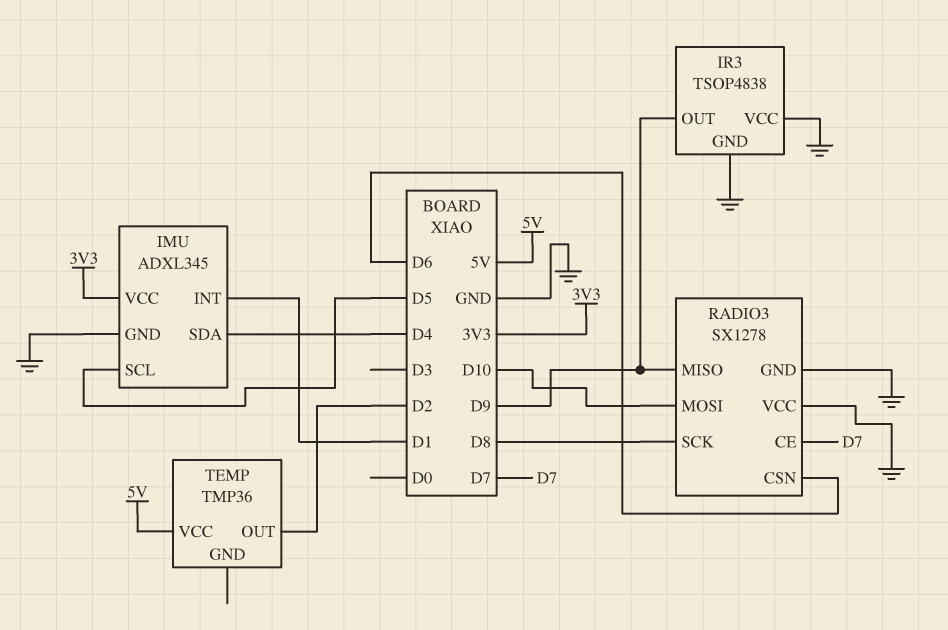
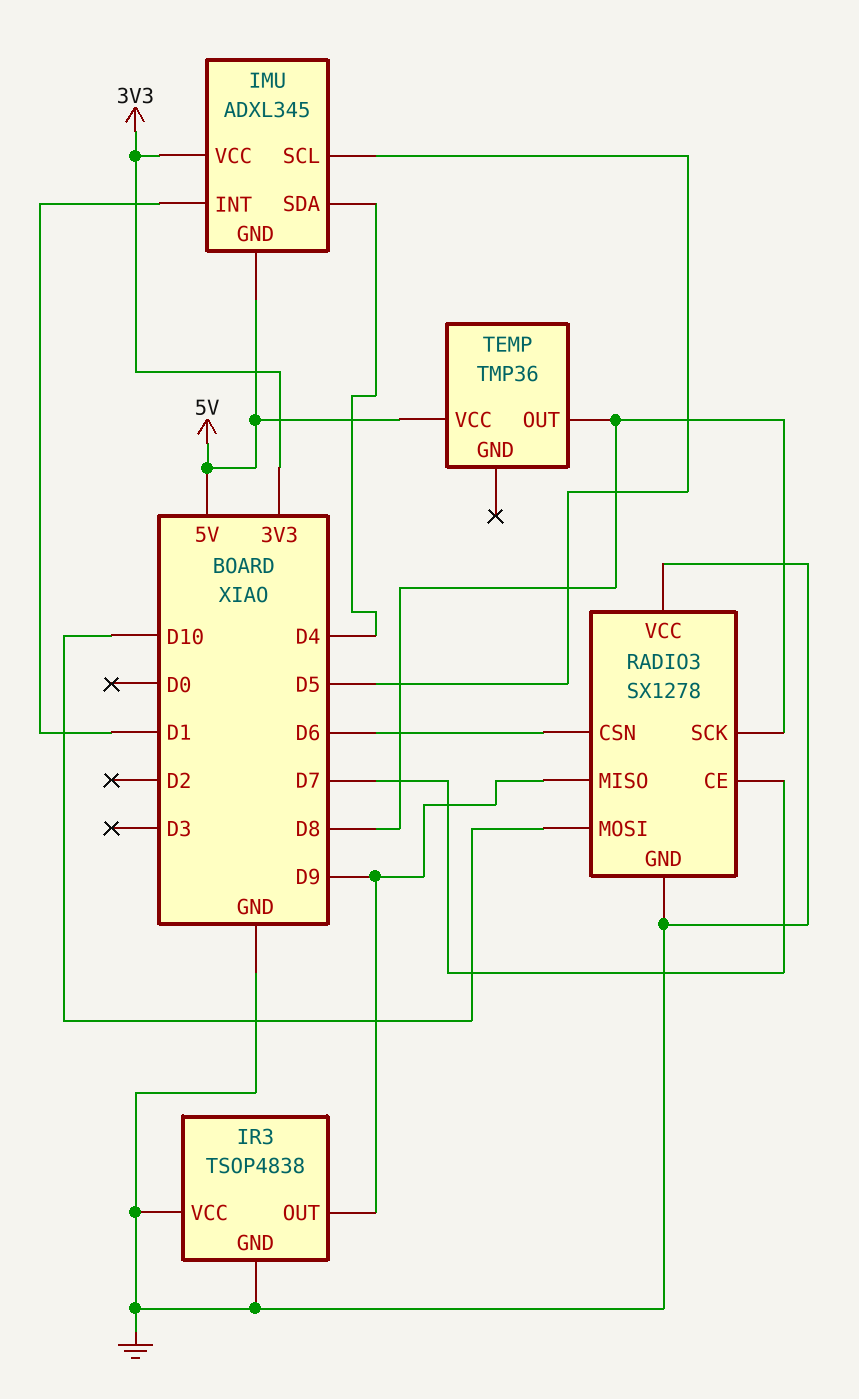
IMU pin GND: GND -> 5V
TEMP pin OUT: D2 -> D8

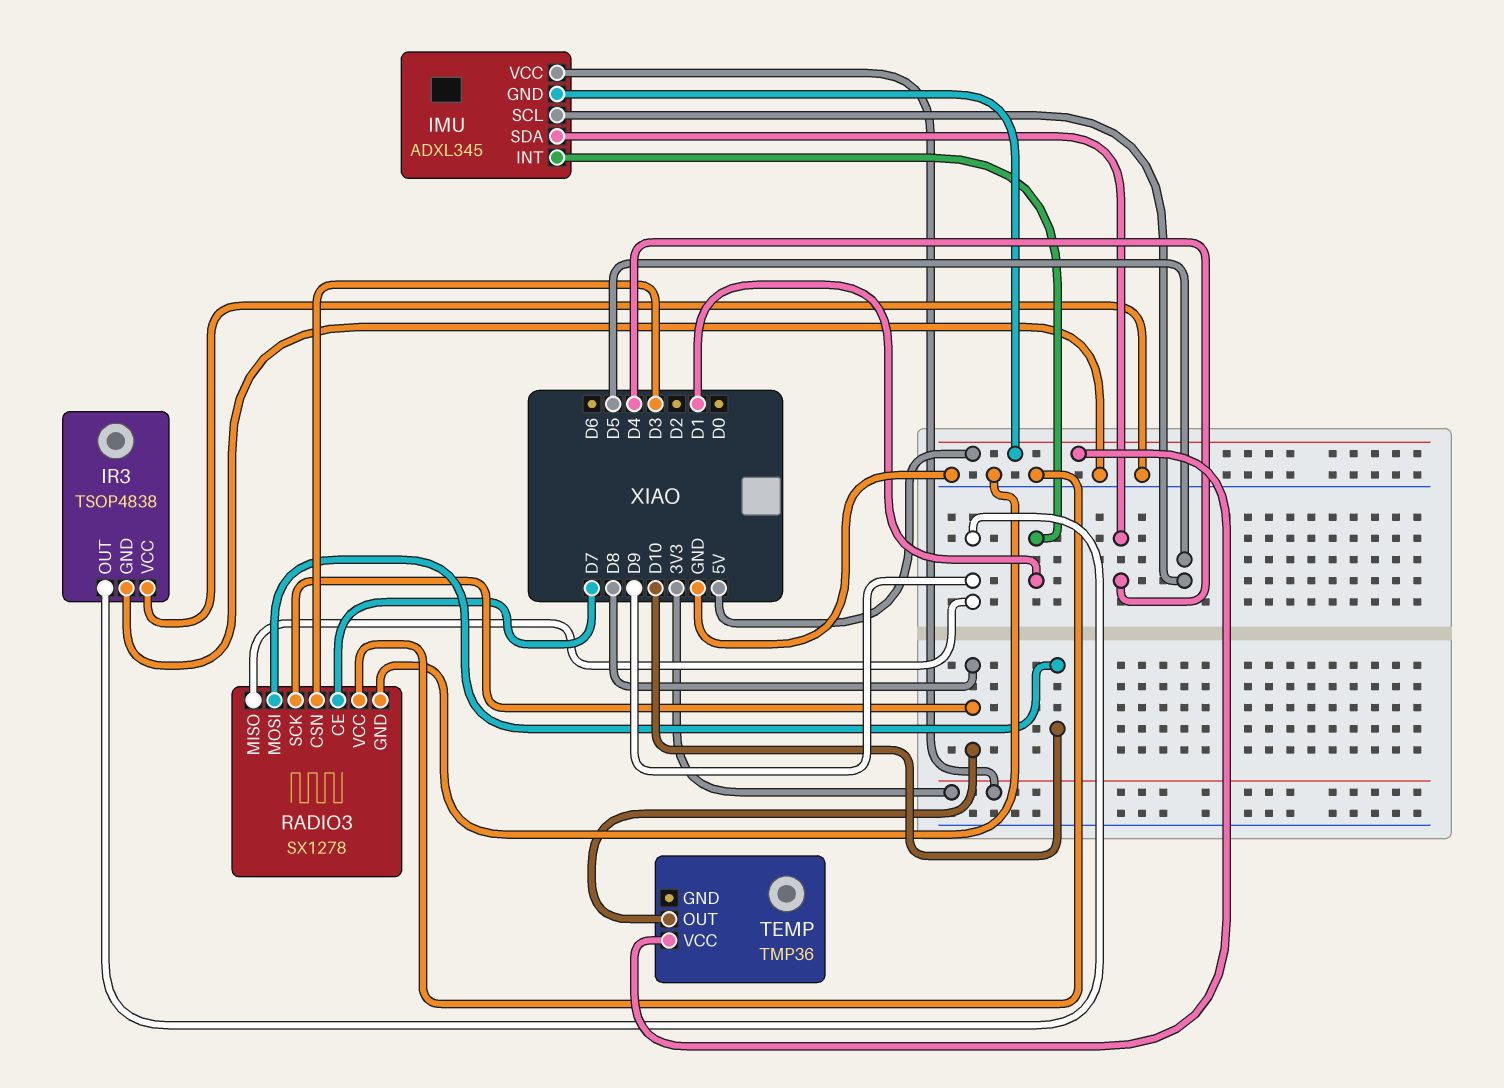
RADIO3 pin CSN: D6 -> D3

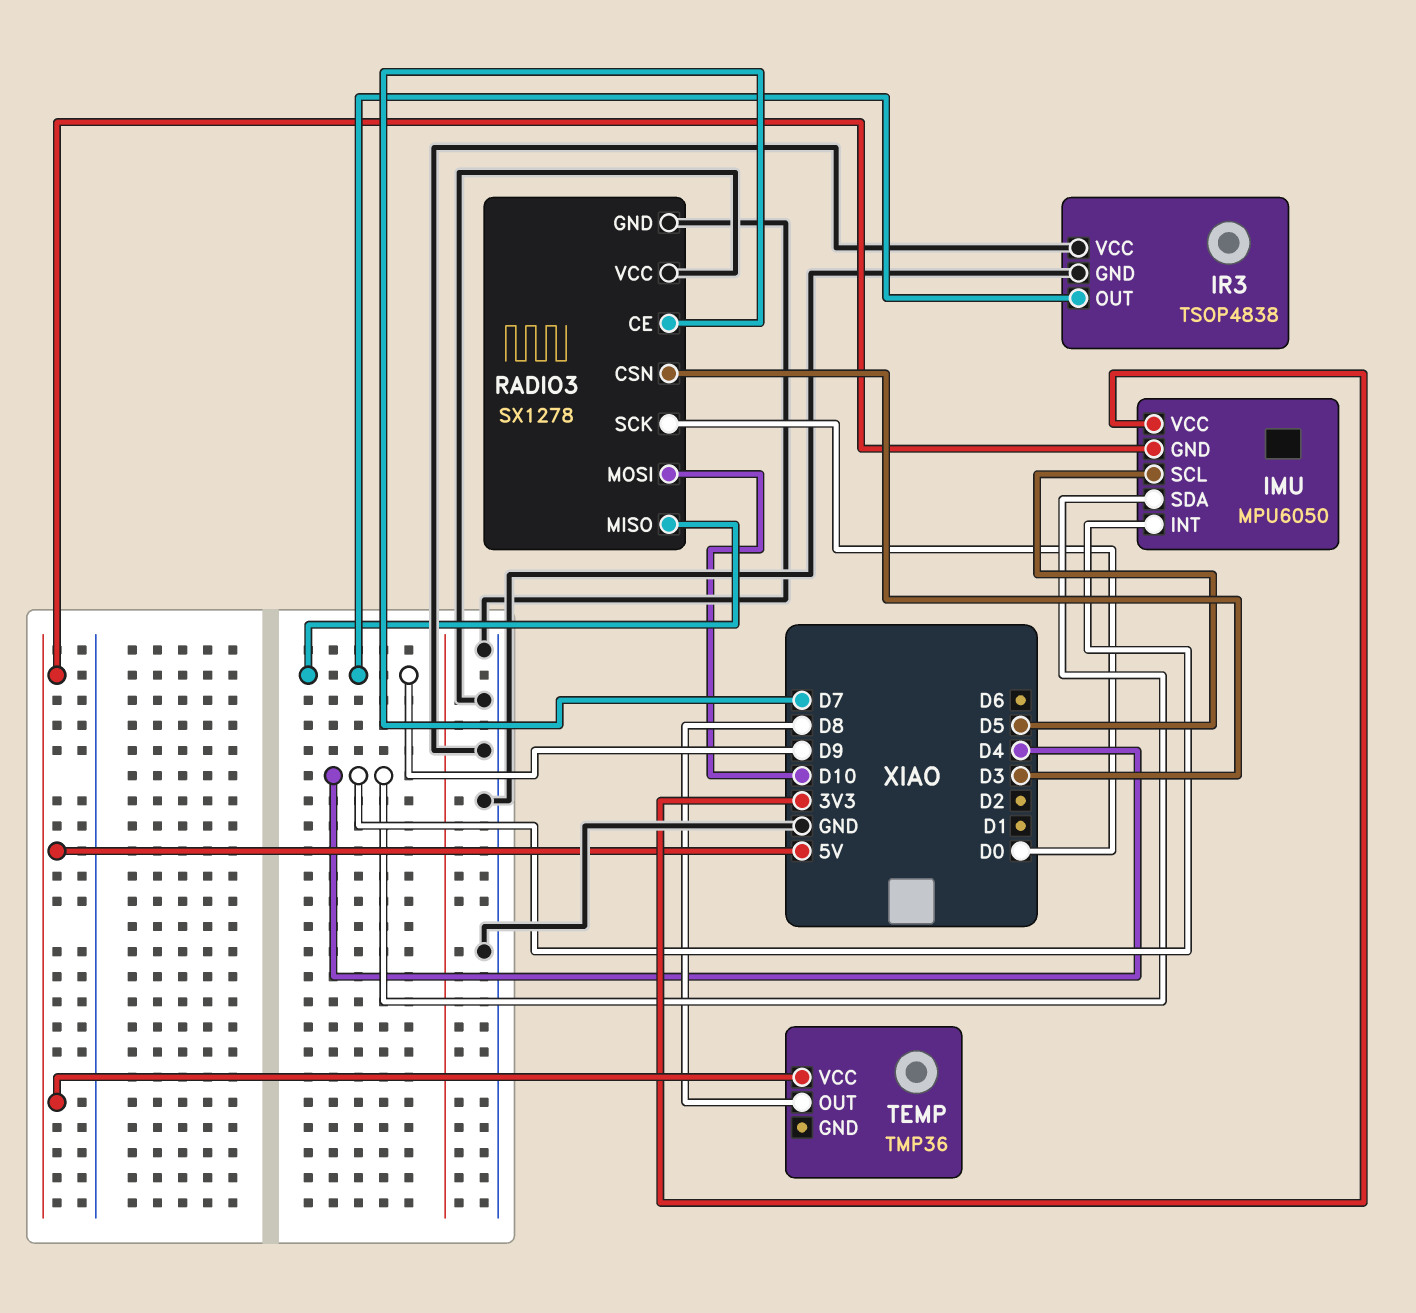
IMU: ADXL345 -> MPU6050
IMU pin INT: D1 -> D4
RADIO3 pin SCK: D8 -> D0

